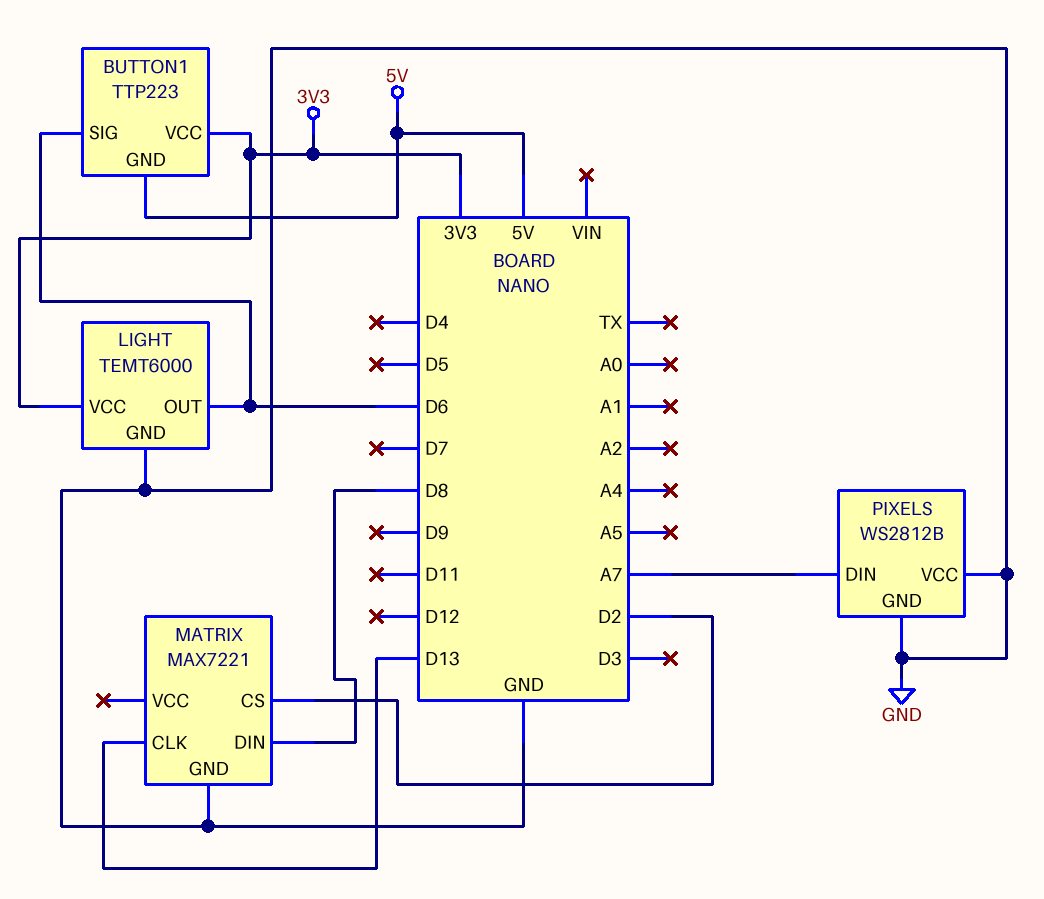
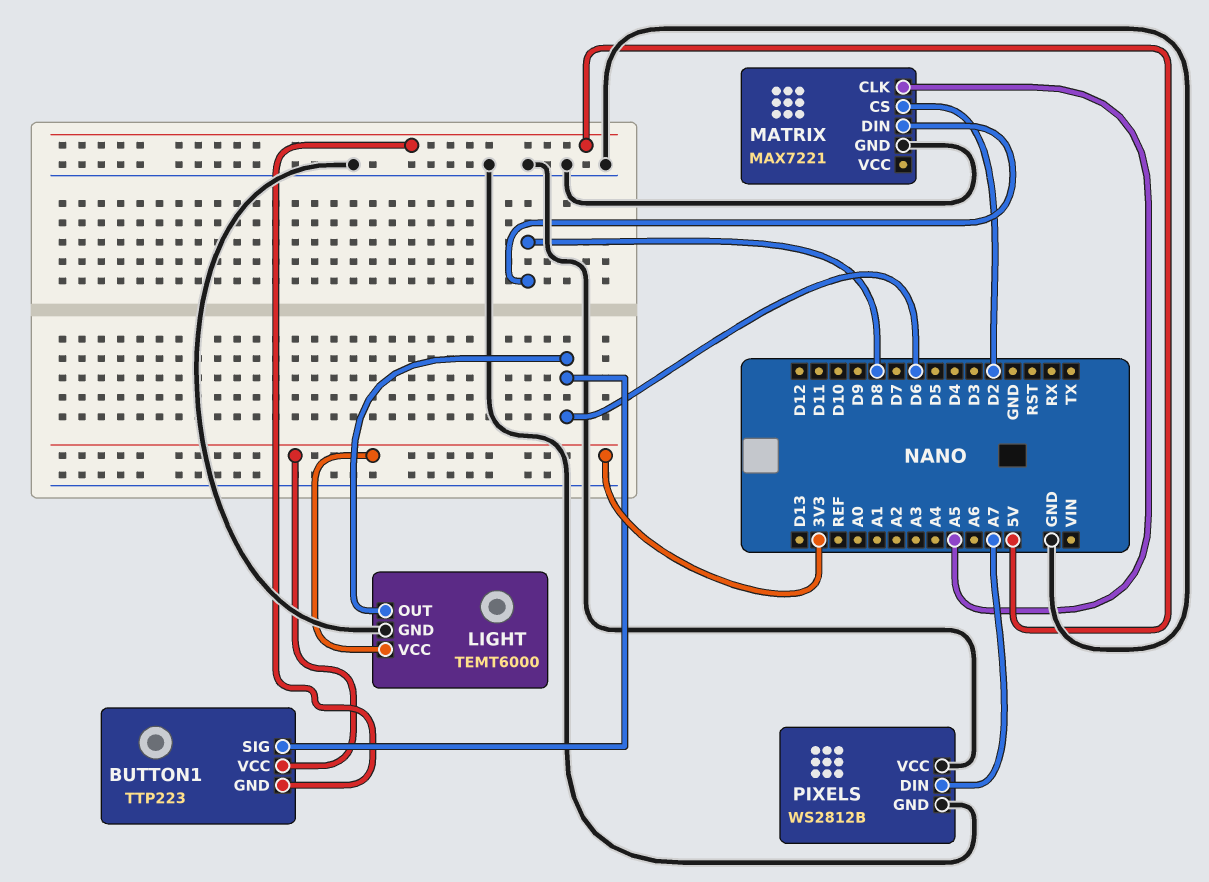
MATRIX pin CLK: D13 -> A5

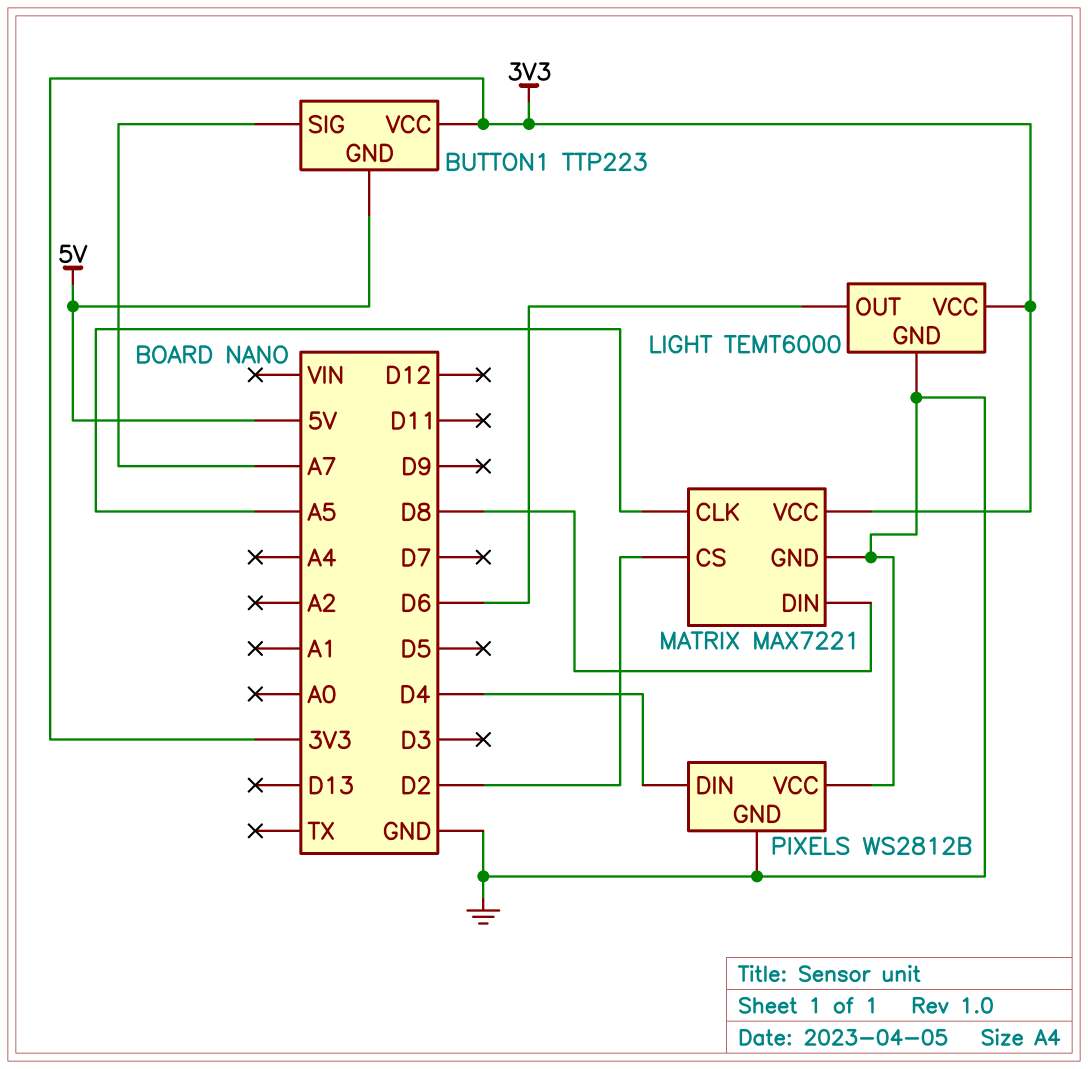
BUTTON1 pin SIG: D6 -> A7
MATRIX pin VCC: none -> 3V3
PIXELS pin DIN: A7 -> D4

